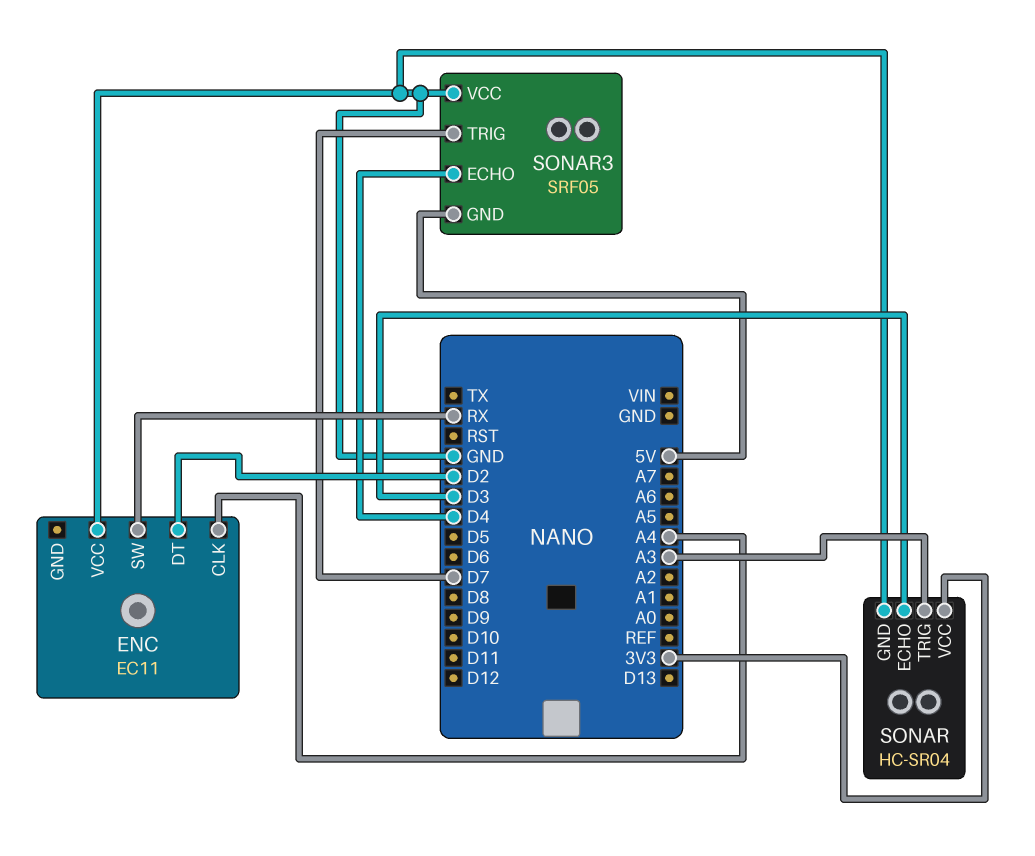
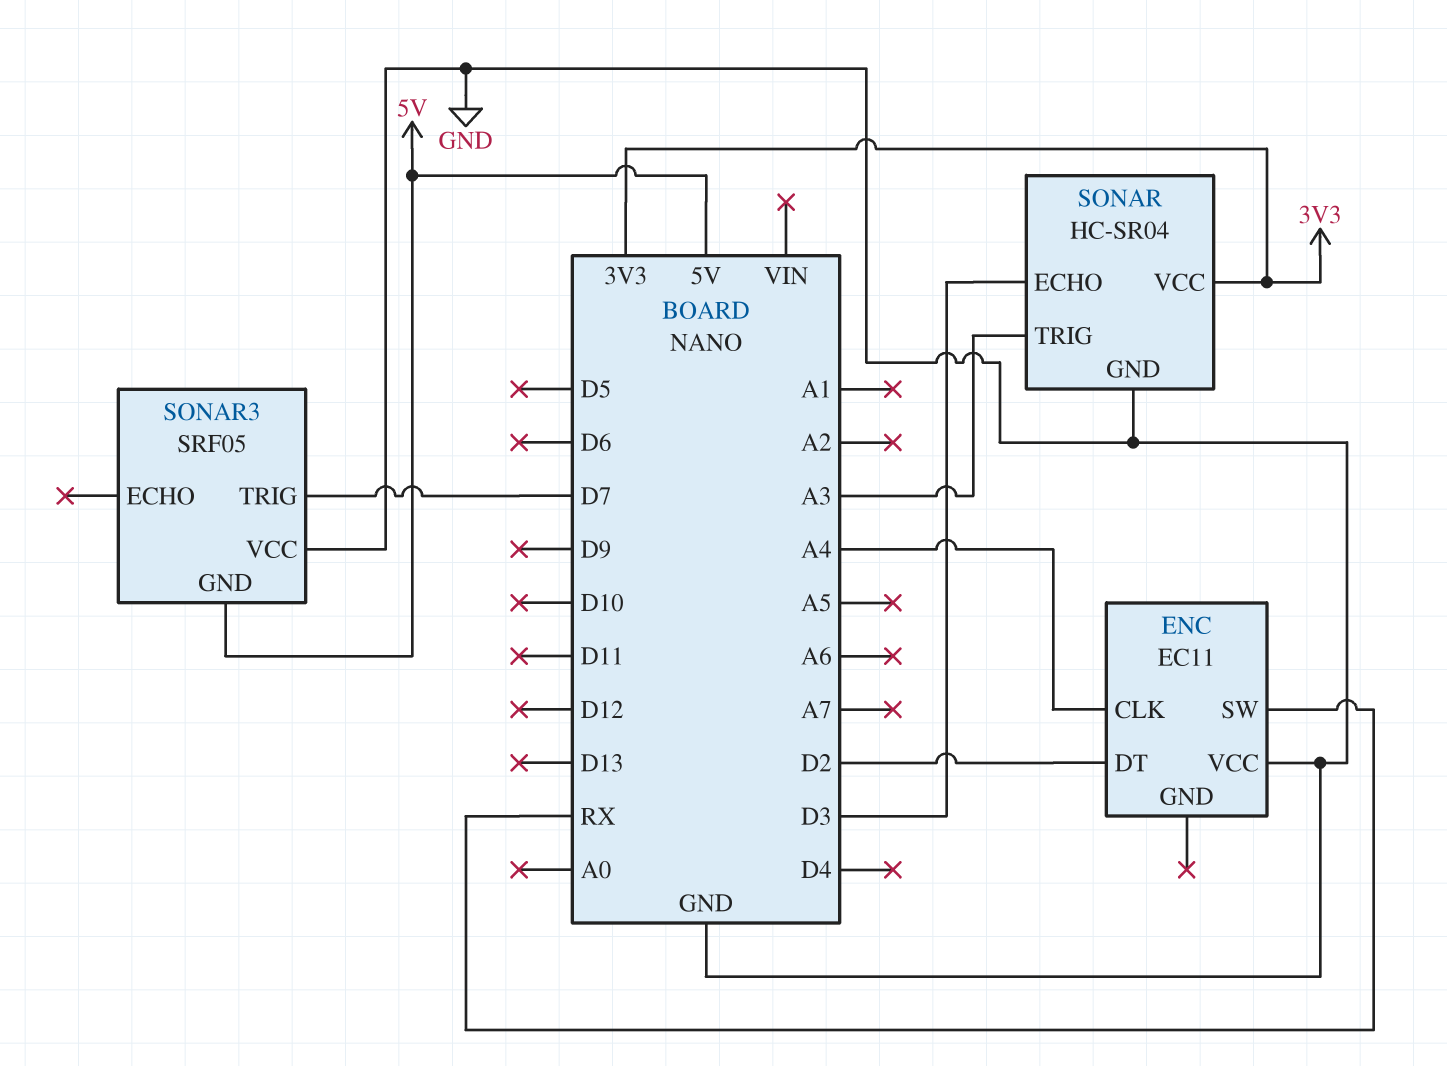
SONAR3 pin ECHO: D4 -> none

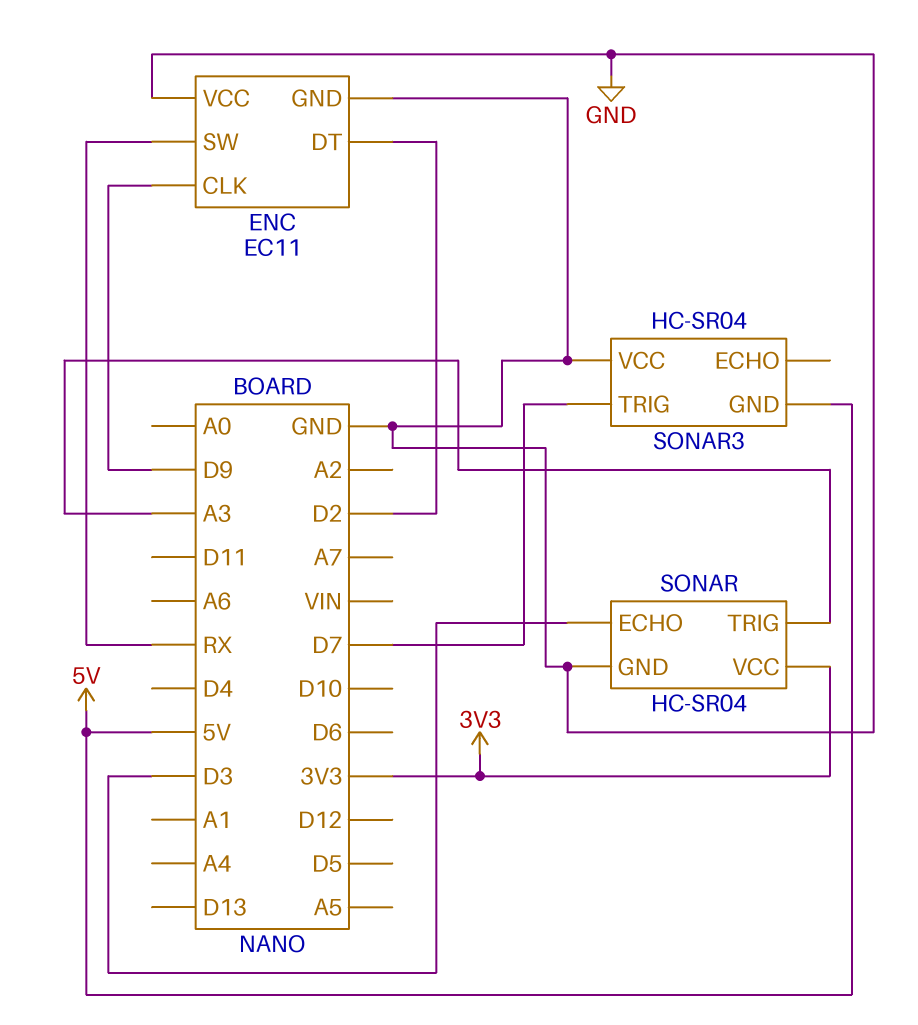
ENC pin CLK: A4 -> D9
ENC pin GND: none -> GND
SONAR3: SRF05 -> HC-SR04

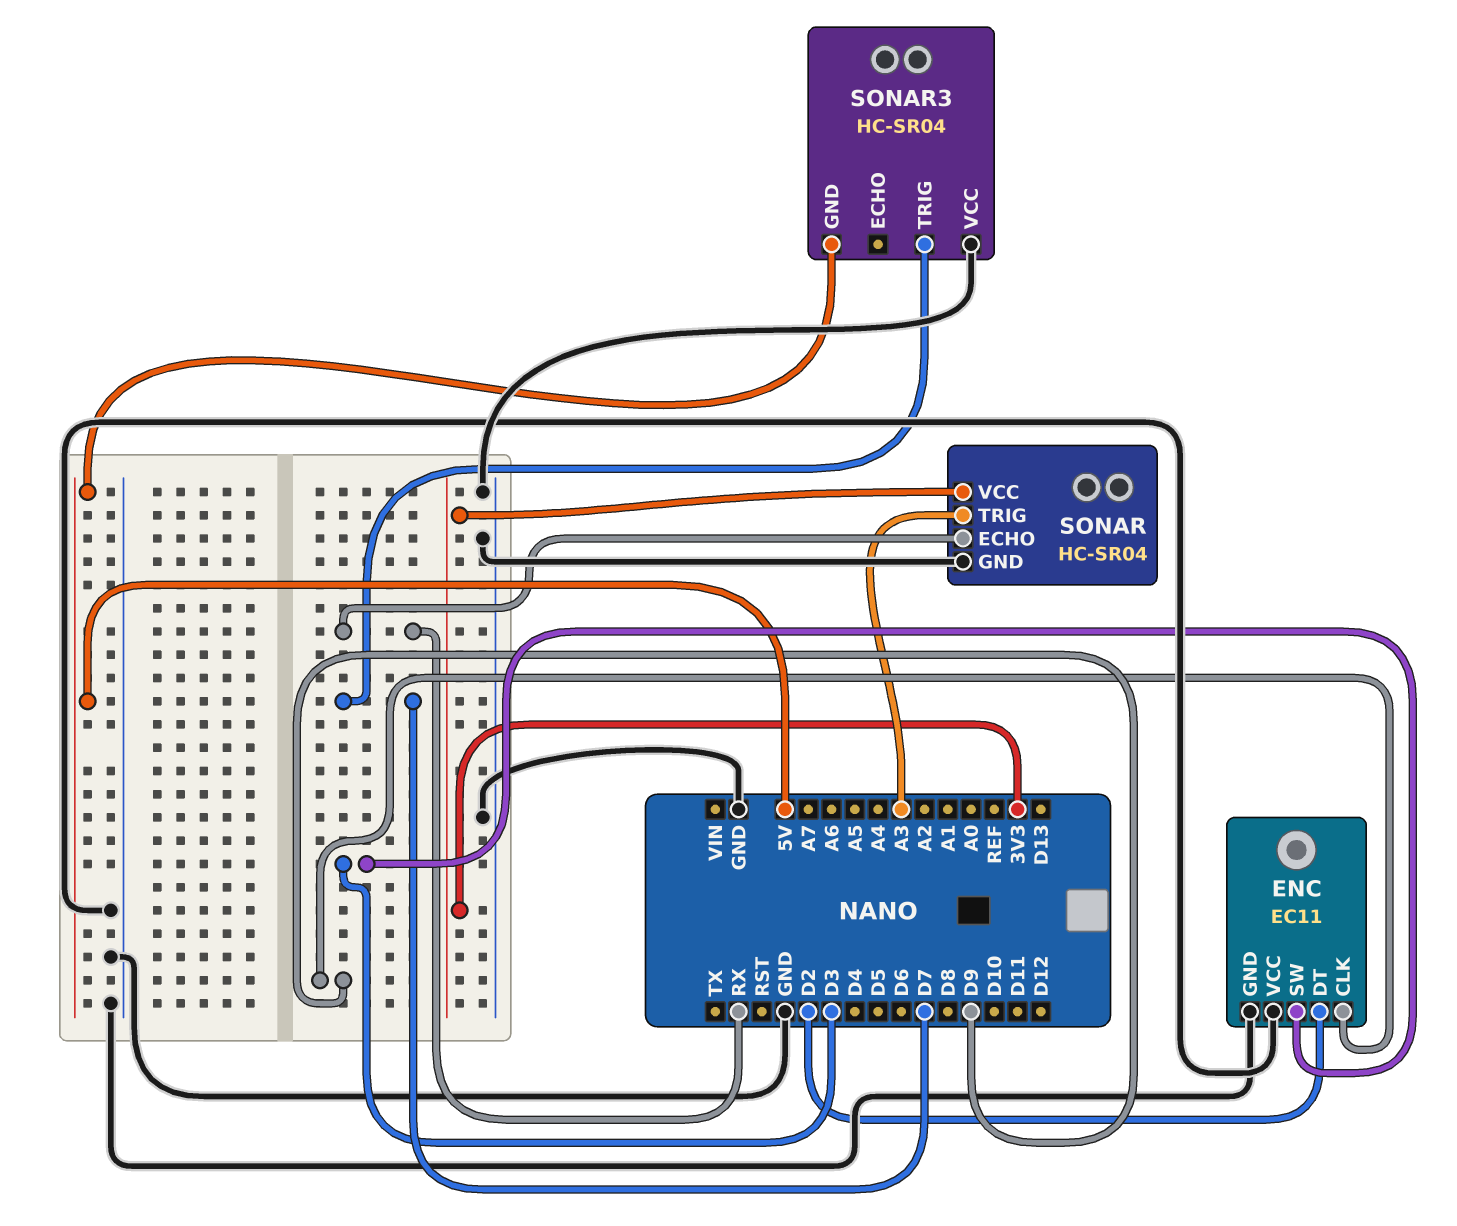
ENC pin SW: RX -> D3
SONAR pin ECHO: D3 -> RX

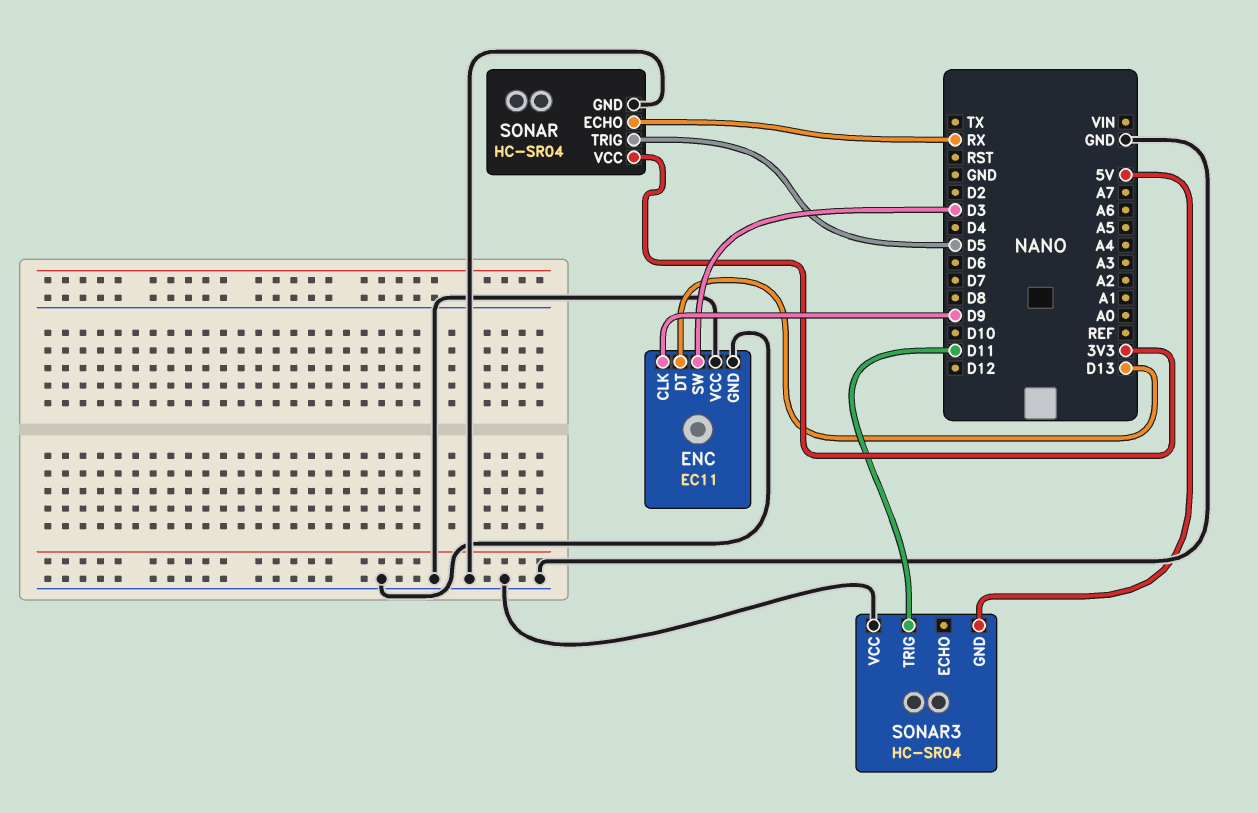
ENC pin DT: D2 -> D13
SONAR pin TRIG: A3 -> D5
SONAR3 pin TRIG: D7 -> D11

